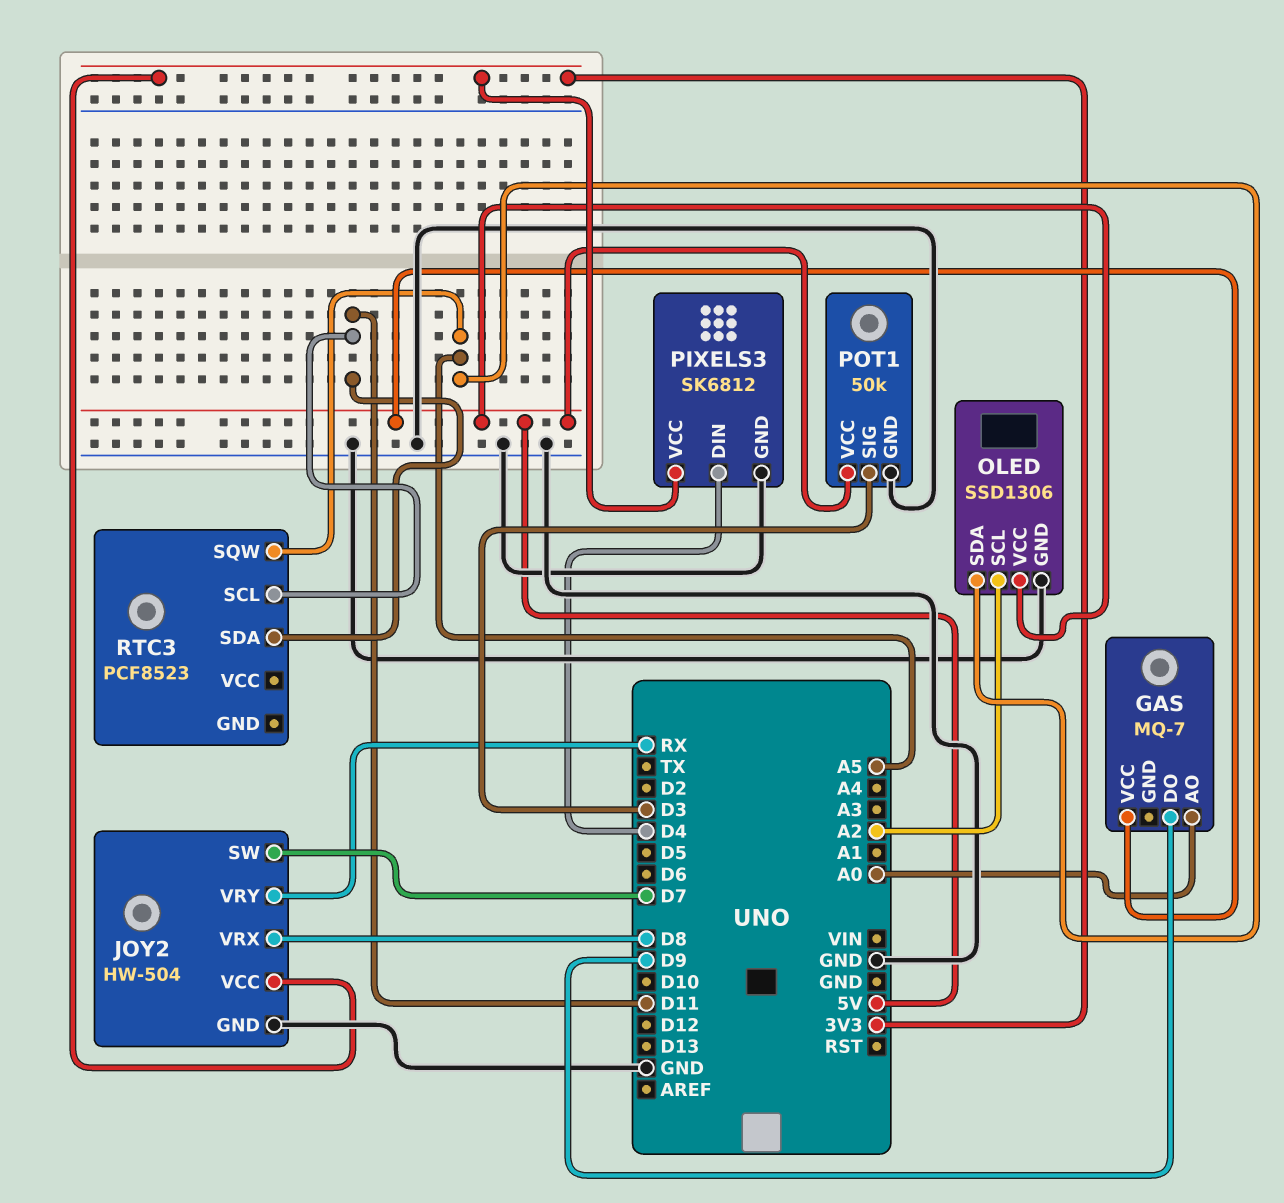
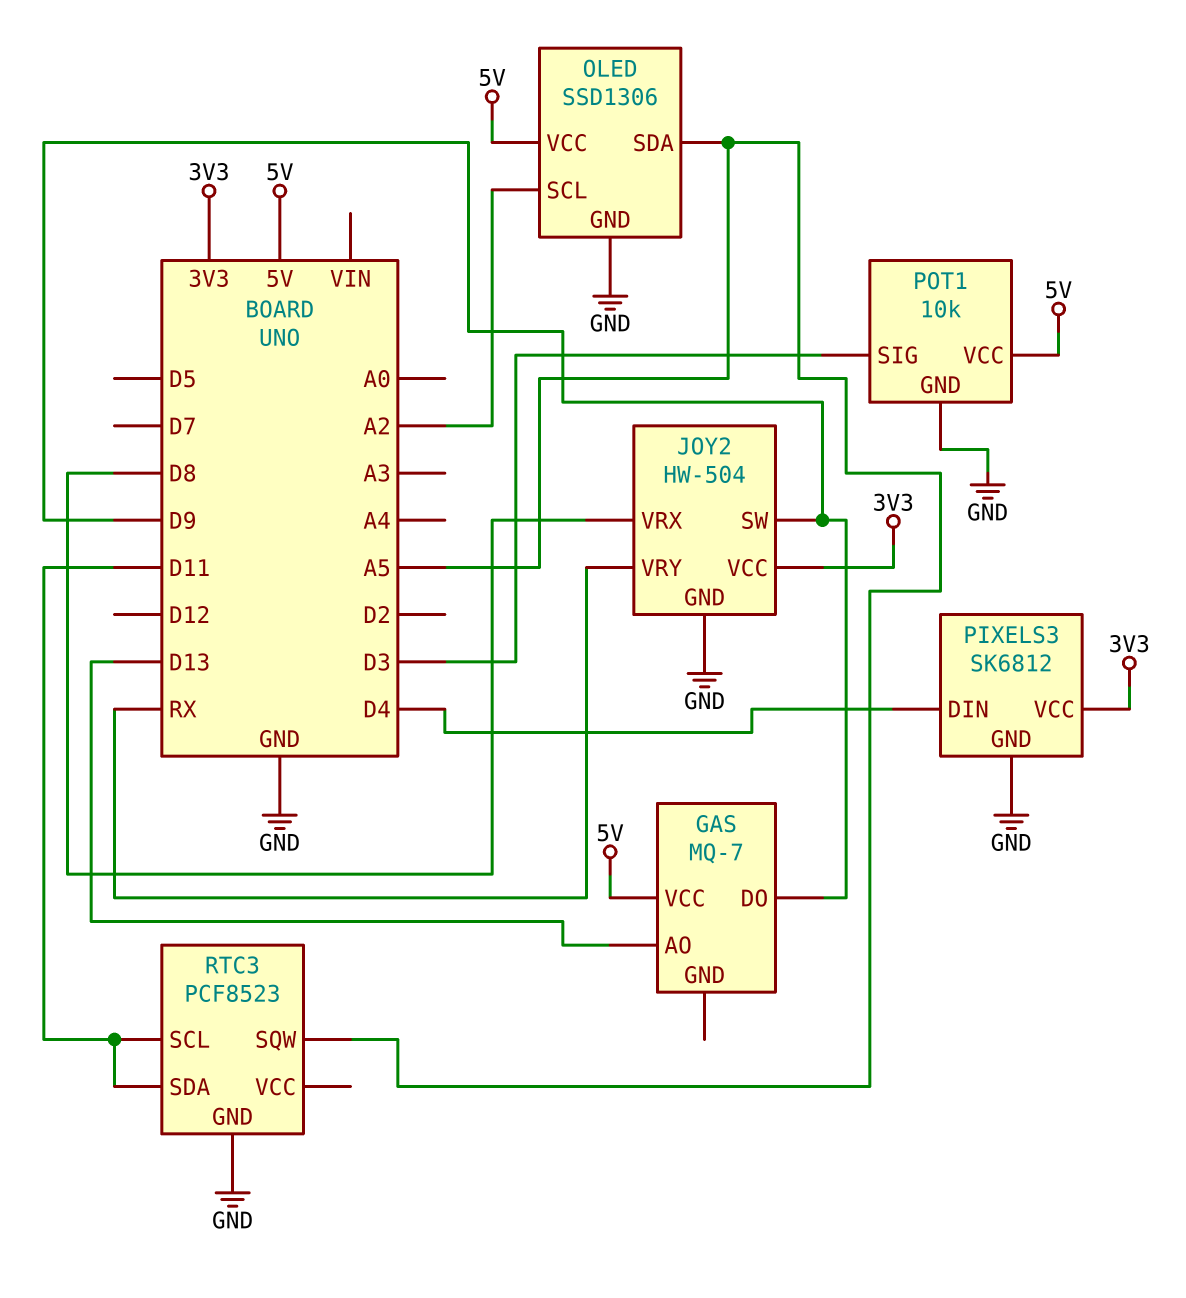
GAS pin AO: A0 -> D13
JOY2 pin SW: D7 -> D9
POT1: 50k -> 10k
RTC3 pin GND: none -> GND

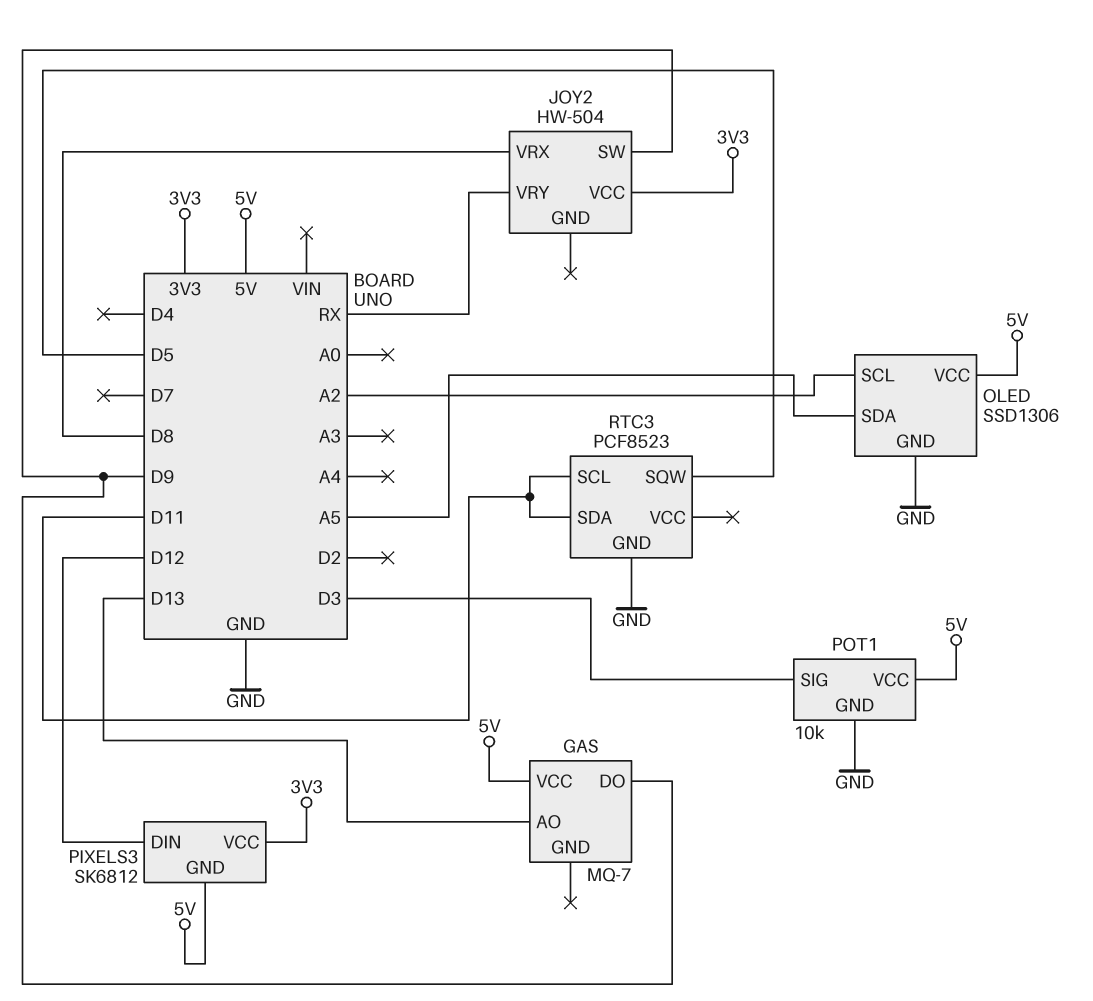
JOY2 pin GND: GND -> none
PIXELS3 pin DIN: D4 -> D12
PIXELS3 pin GND: GND -> 5V
RTC3 pin SQW: A5 -> D5

